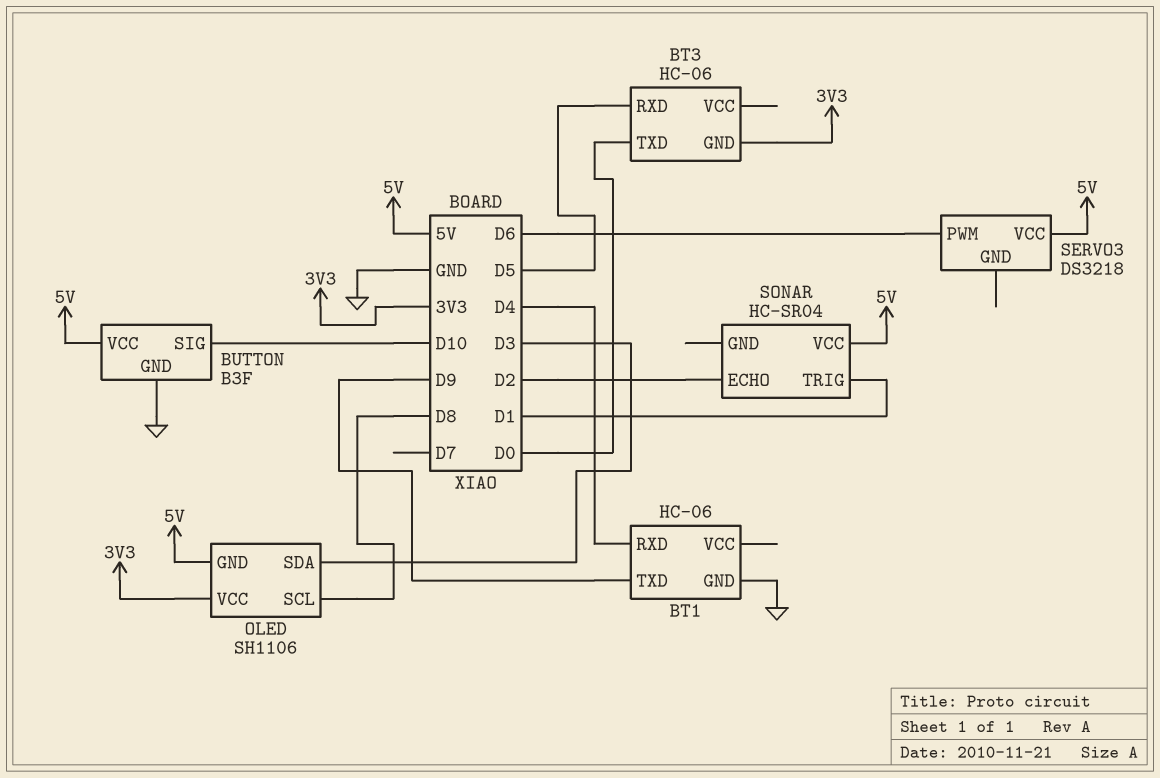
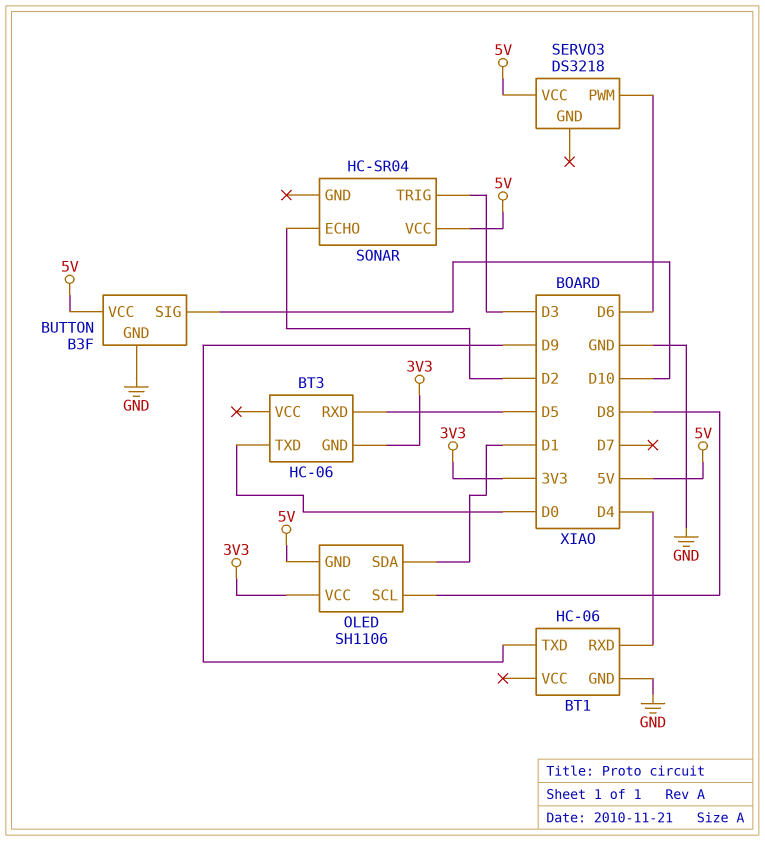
OLED pin SDA: D3 -> D1
SONAR pin TRIG: D1 -> D3

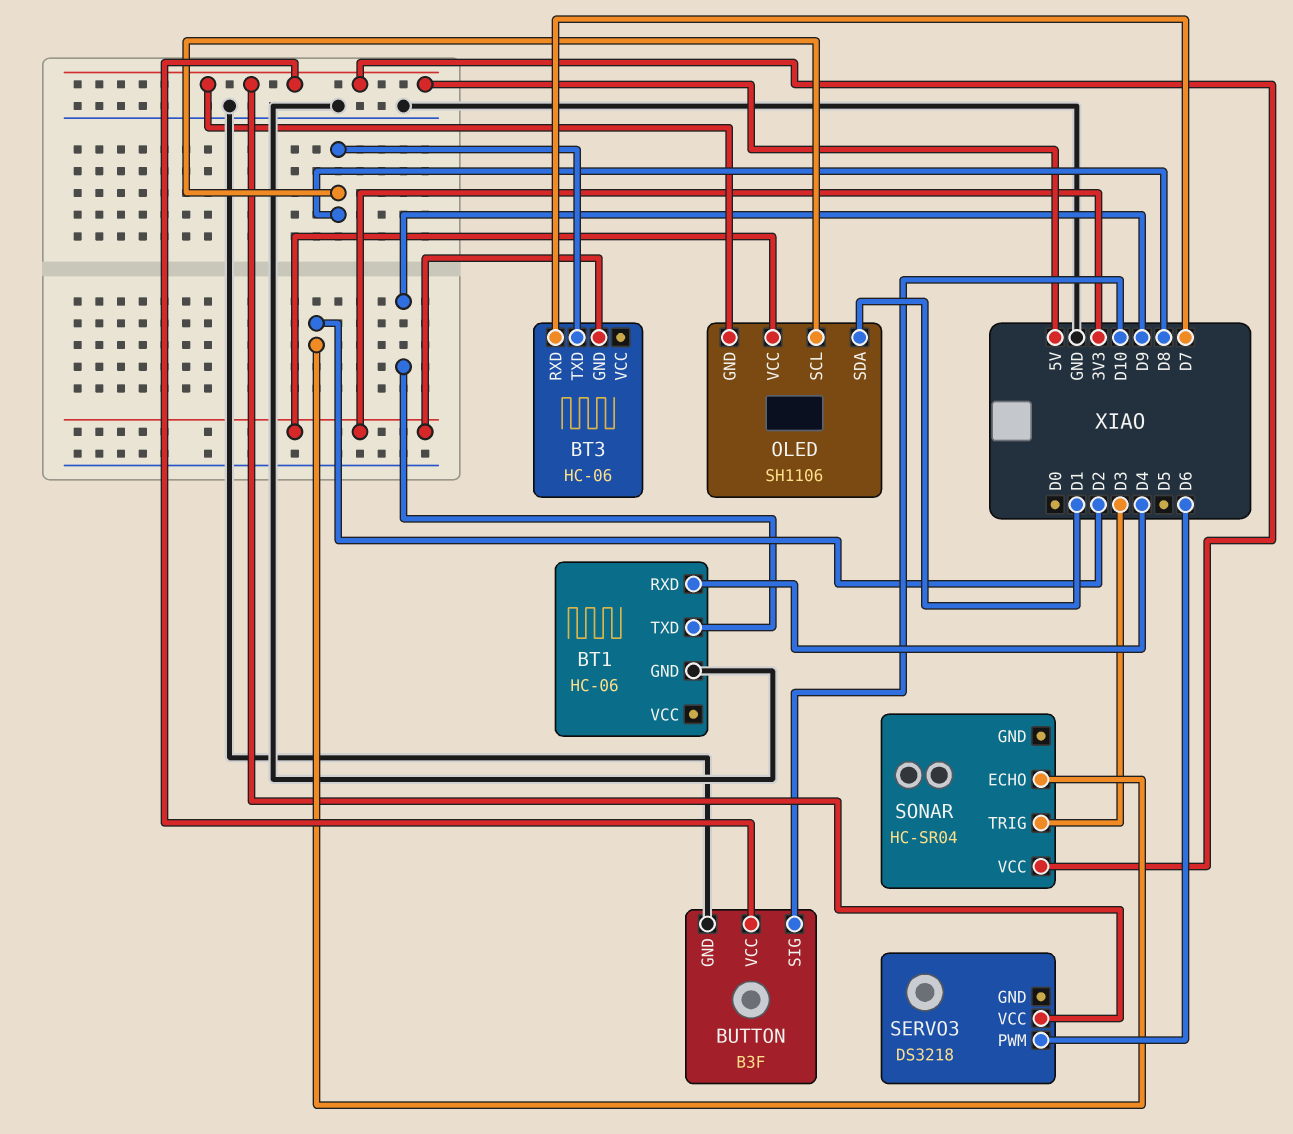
BT3 pin RXD: D5 -> D7
BT3 pin TXD: D0 -> D8

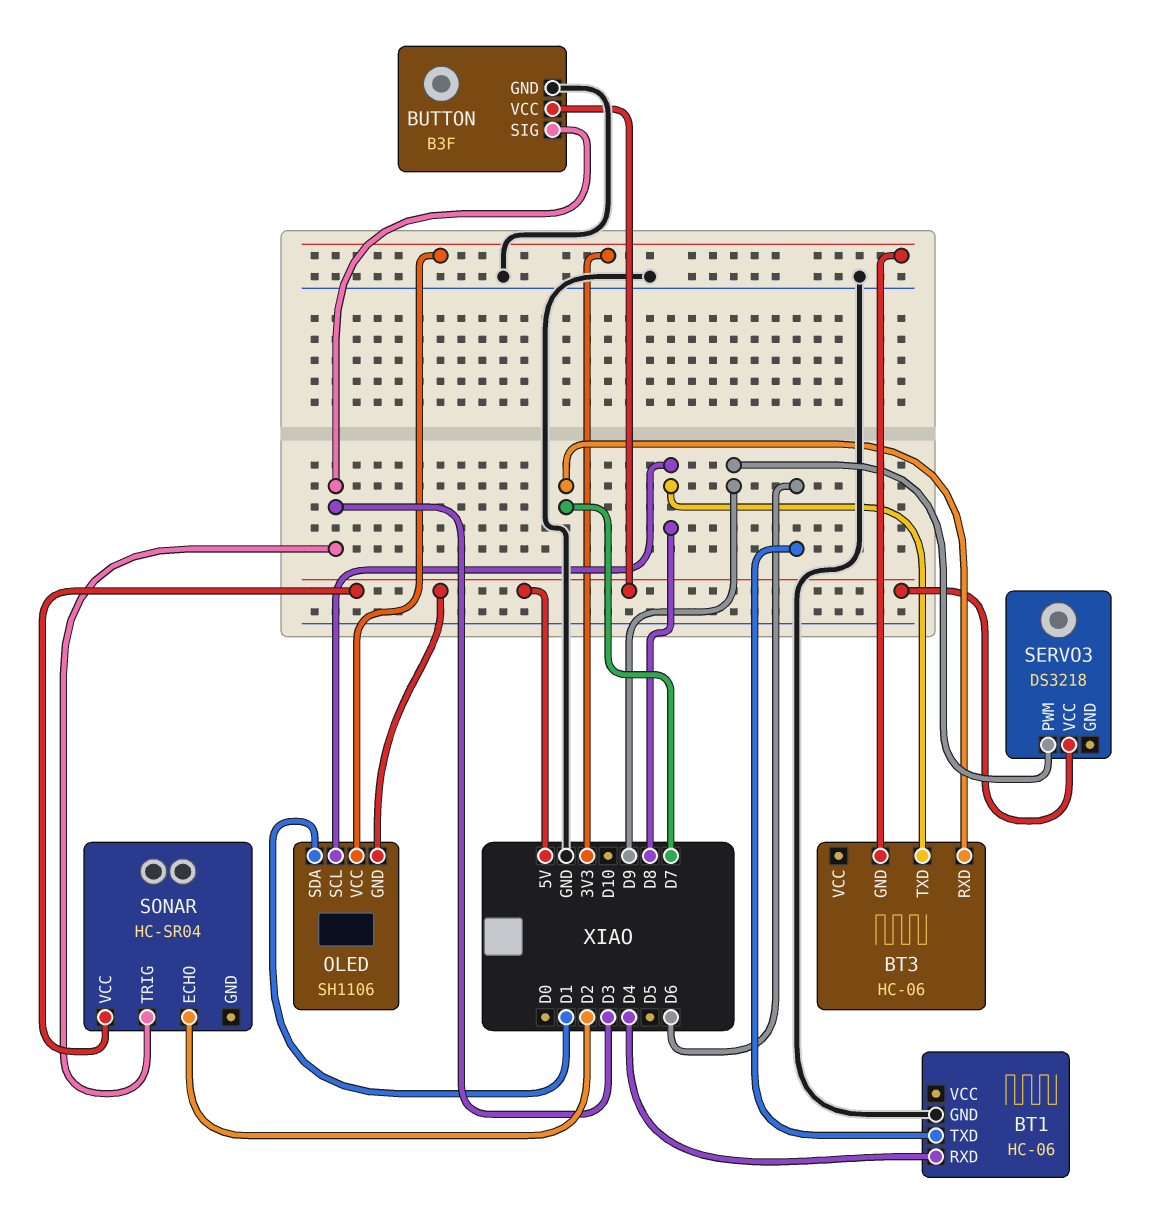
BT1 pin TXD: D9 -> D6
BUTTON pin SIG: D10 -> D3
SERVO3 pin PWM: D6 -> D9

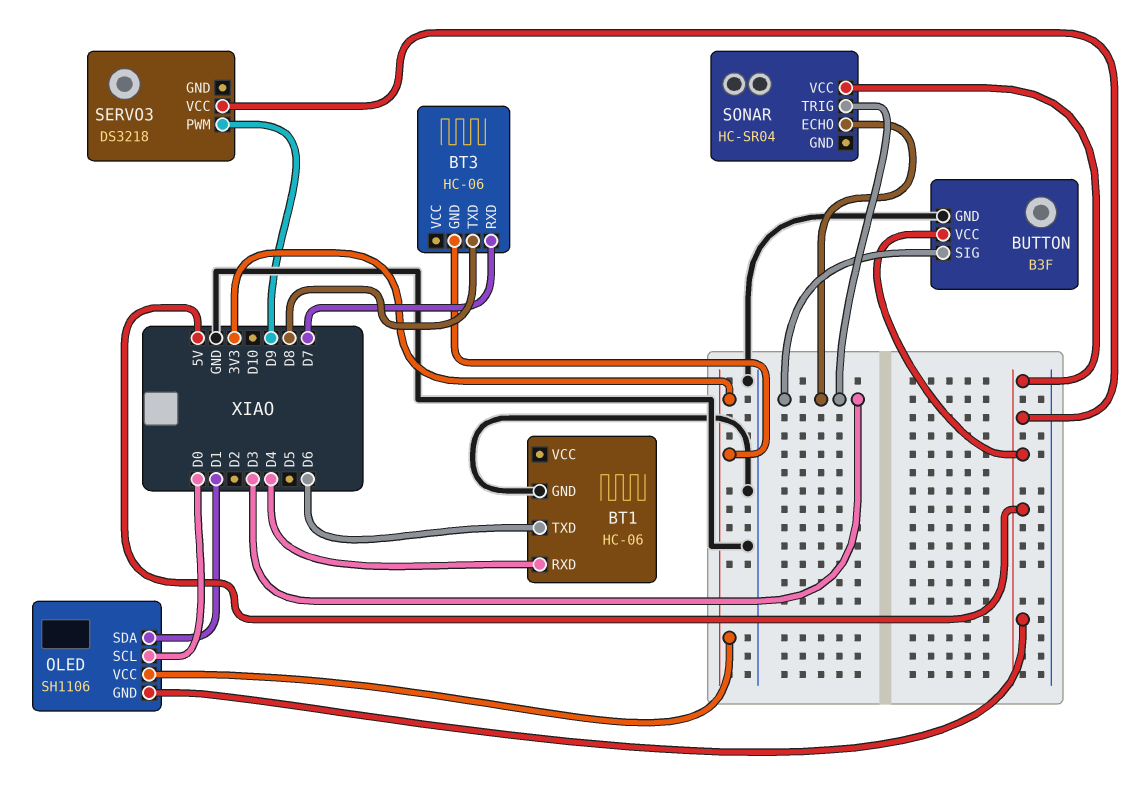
OLED pin SCL: D8 -> D0
SONAR pin ECHO: D2 -> D3

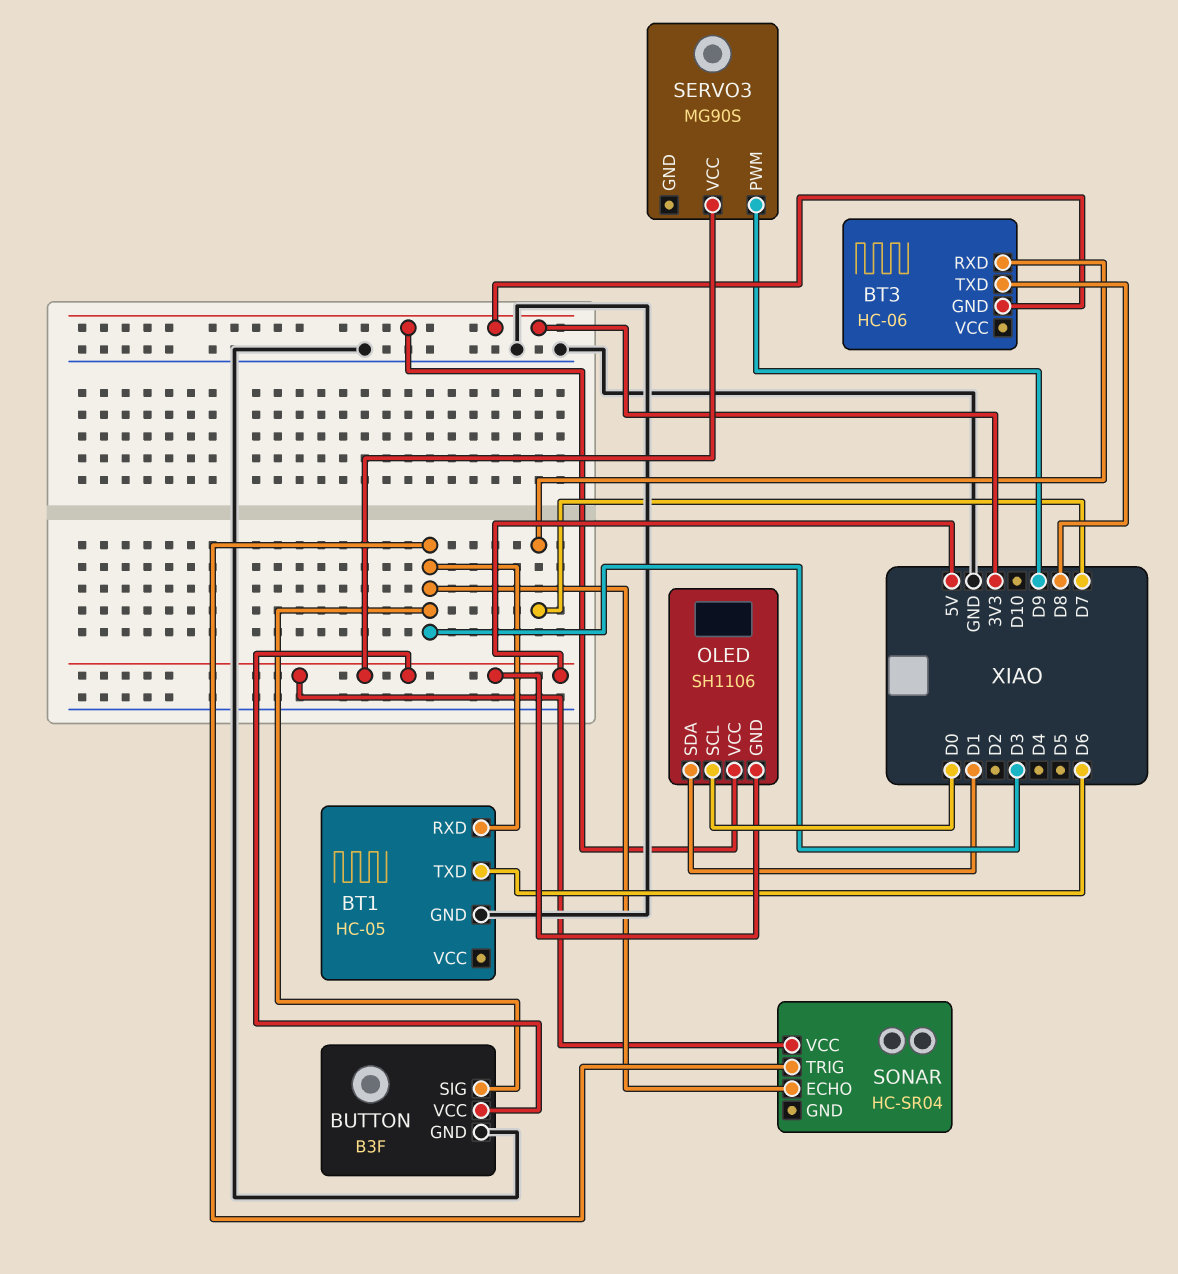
BT1: HC-06 -> HC-05
BT1 pin RXD: D4 -> D3
SERVO3: DS3218 -> MG90S

